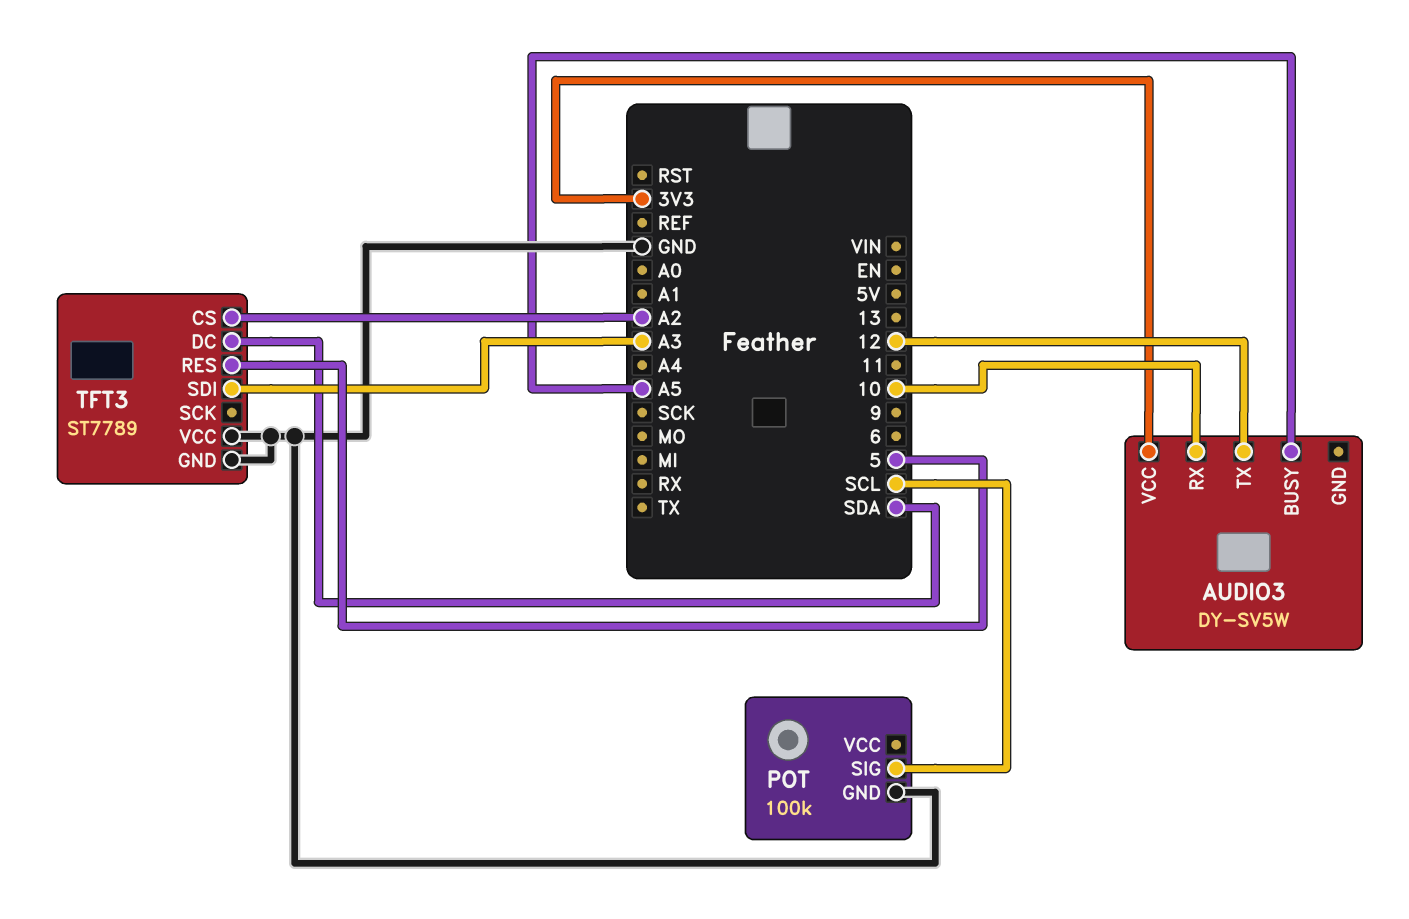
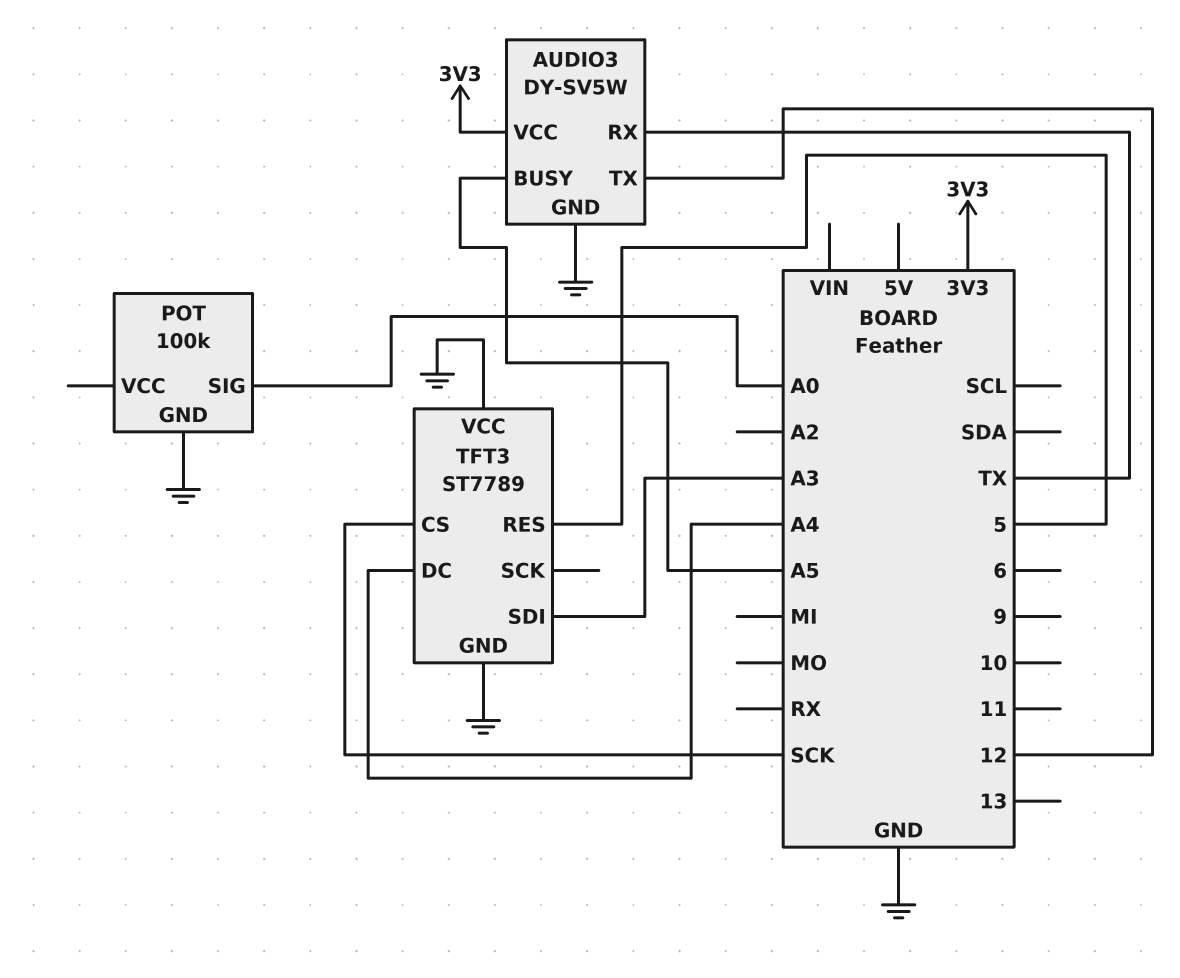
AUDIO3 pin GND: none -> GND
AUDIO3 pin RX: 10 -> TX
POT pin SIG: SCL -> A0
TFT3 pin CS: A2 -> SCK
TFT3 pin DC: SDA -> A4

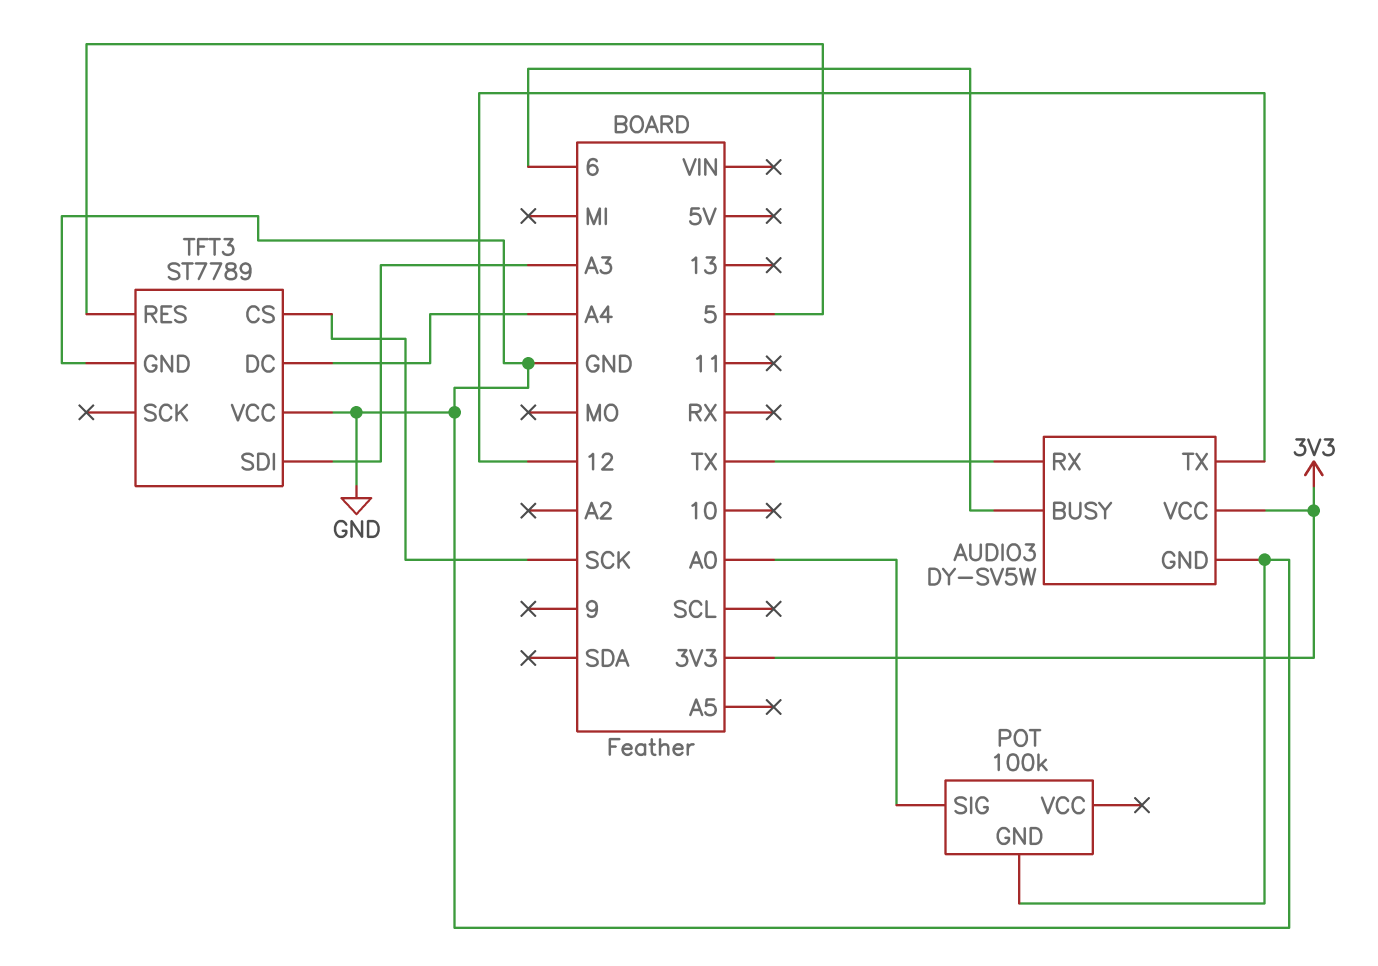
AUDIO3 pin BUSY: A5 -> 6

